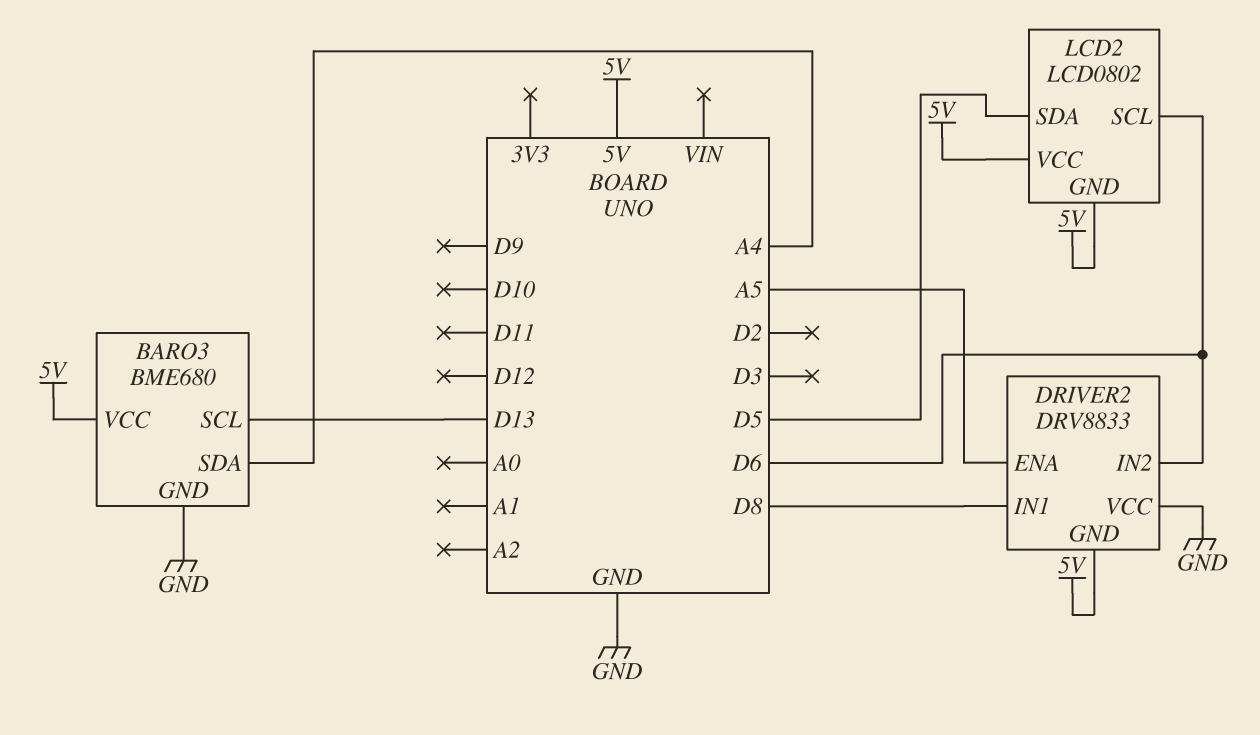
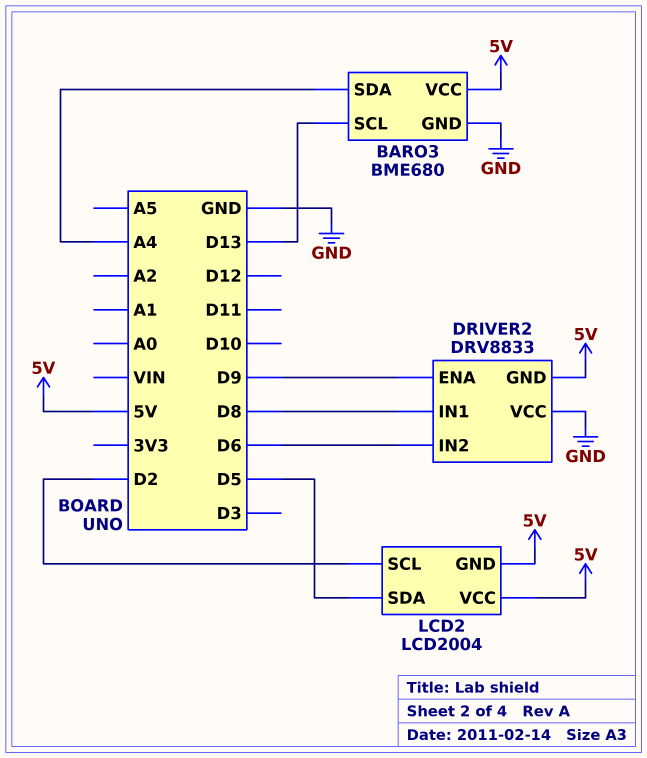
DRIVER2 pin ENA: A5 -> D9
LCD2: LCD0802 -> LCD2004
LCD2 pin SCL: D6 -> D2

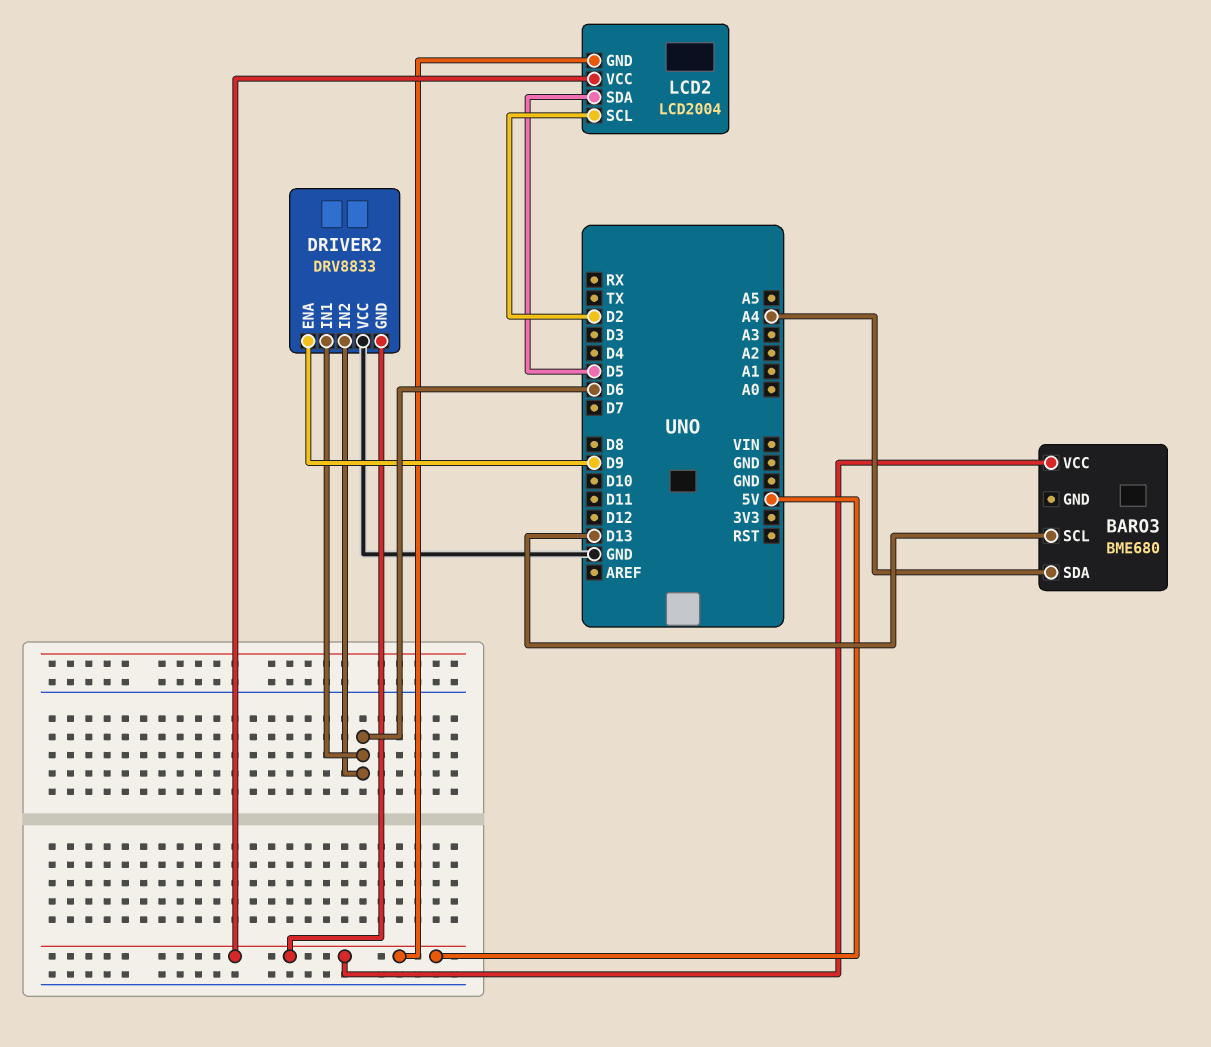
BARO3 pin GND: GND -> none
DRIVER2 pin IN1: D8 -> D6

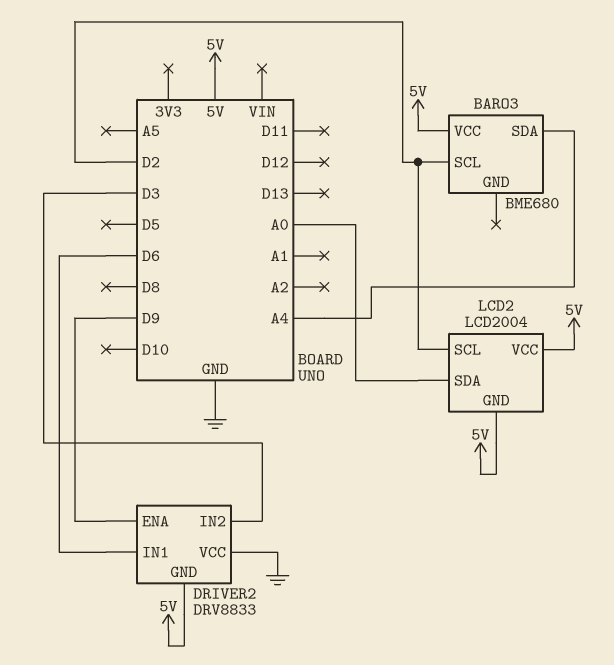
BARO3 pin SCL: D13 -> D2
DRIVER2 pin IN2: D6 -> D3
LCD2 pin SDA: D5 -> A0

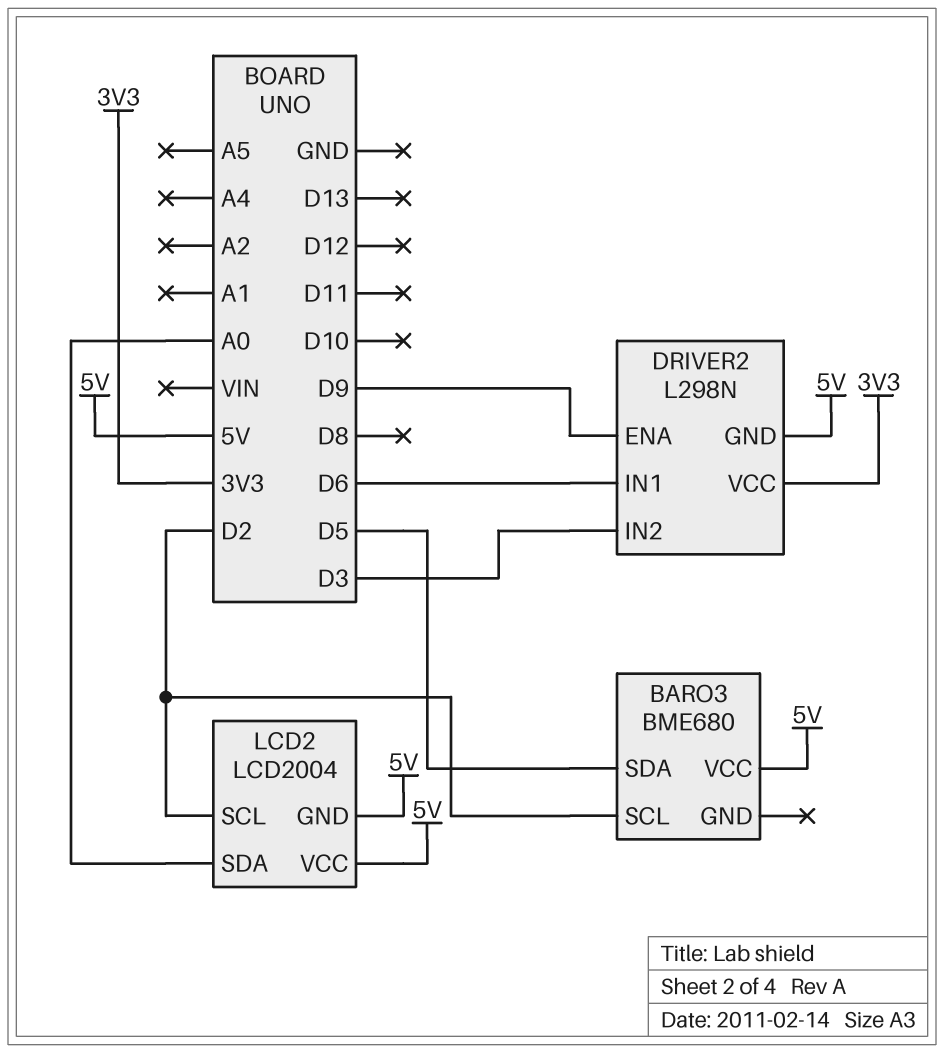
BARO3 pin SDA: A4 -> D5
DRIVER2: DRV8833 -> L298N
DRIVER2 pin VCC: GND -> 3V3

